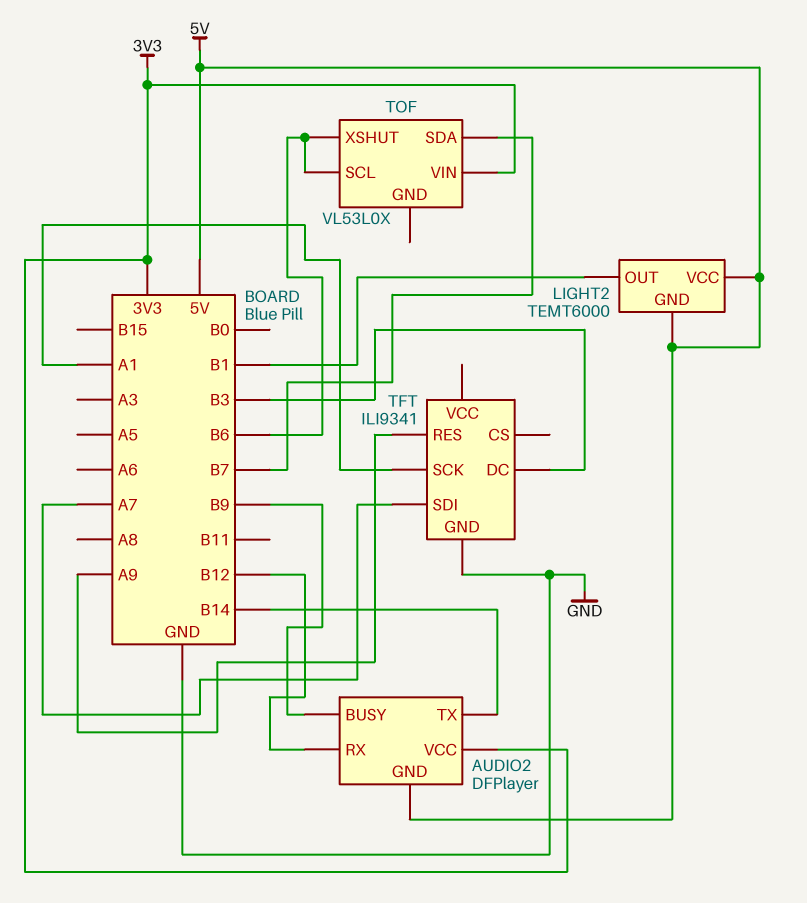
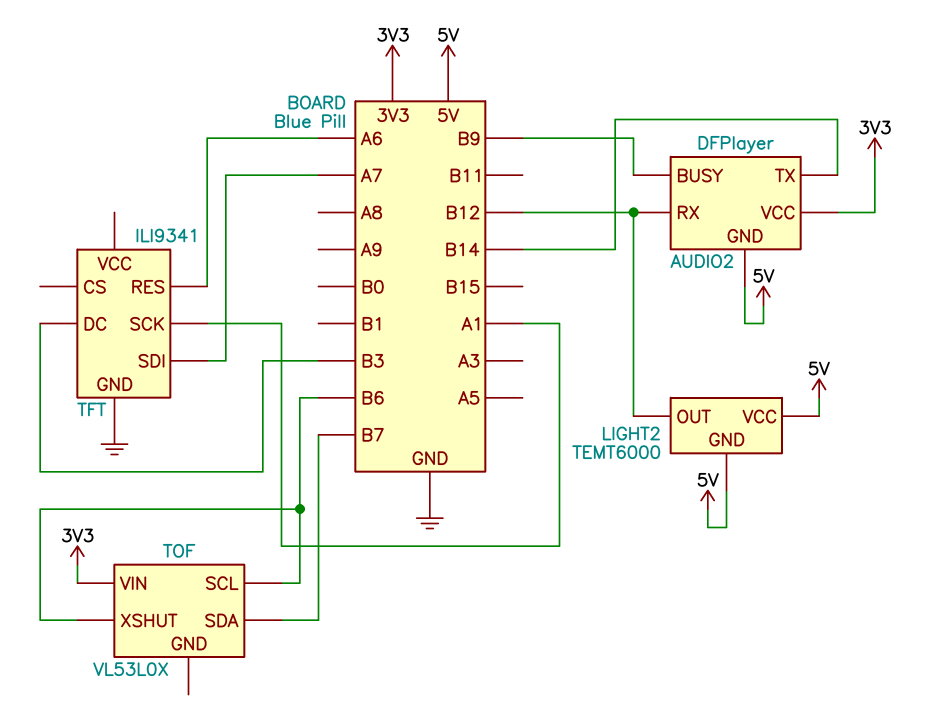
LIGHT2 pin OUT: B1 -> B12
TFT pin RES: A9 -> A6

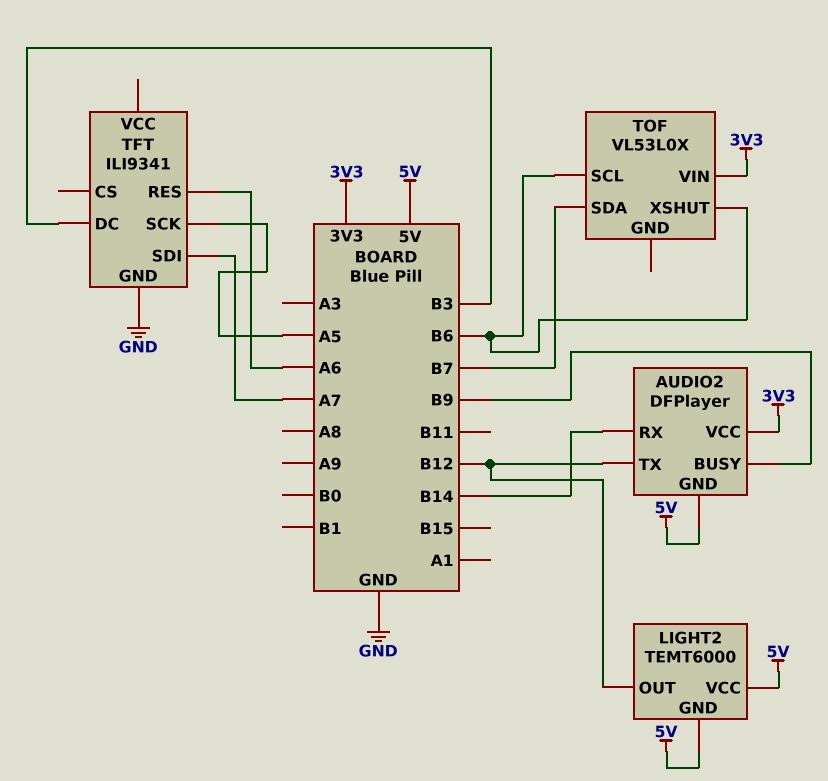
AUDIO2 pin RX: B12 -> B14
AUDIO2 pin TX: B14 -> B12
TFT pin SCK: A1 -> A5

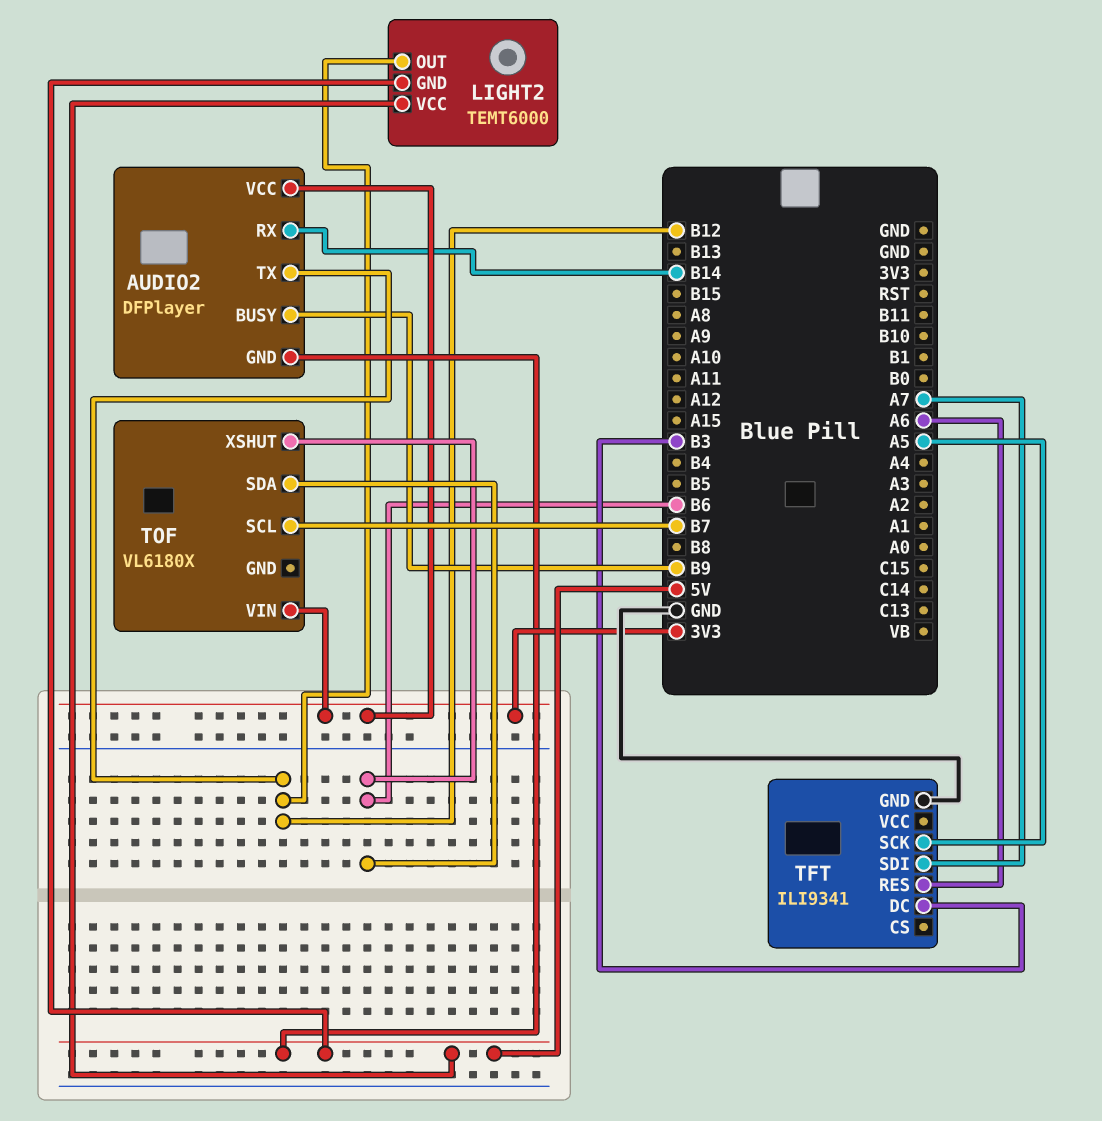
TOF: VL53L0X -> VL6180X
TOF pin SCL: B6 -> B7
TOF pin SDA: B7 -> B6

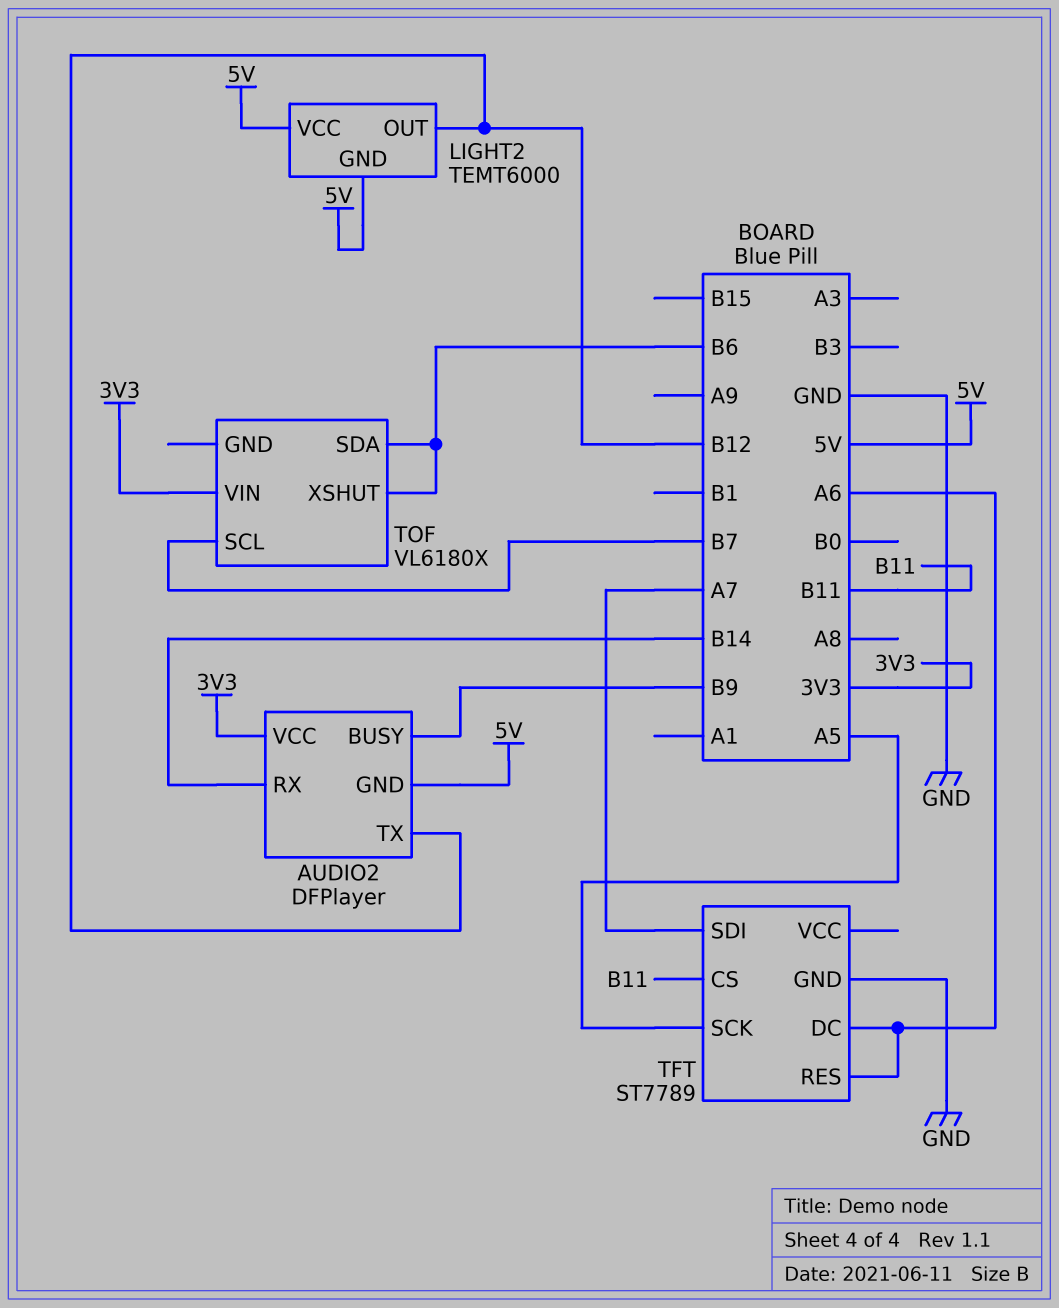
TFT: ILI9341 -> ST7789
TFT pin CS: none -> B11
TFT pin DC: B3 -> A6

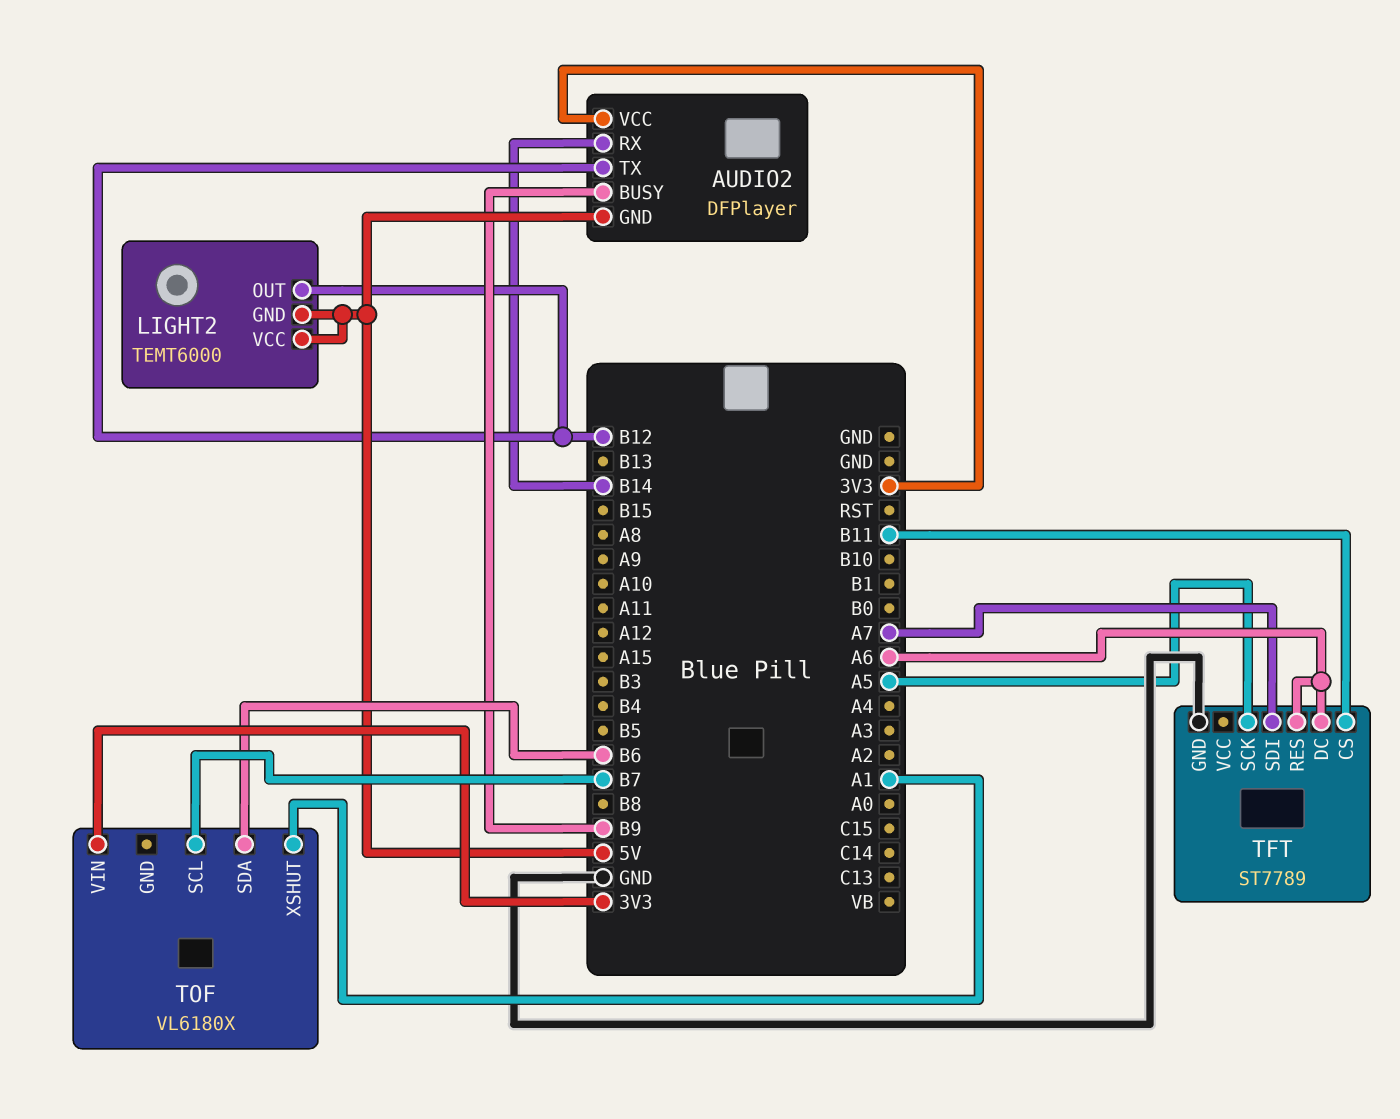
TOF pin XSHUT: B6 -> A1

